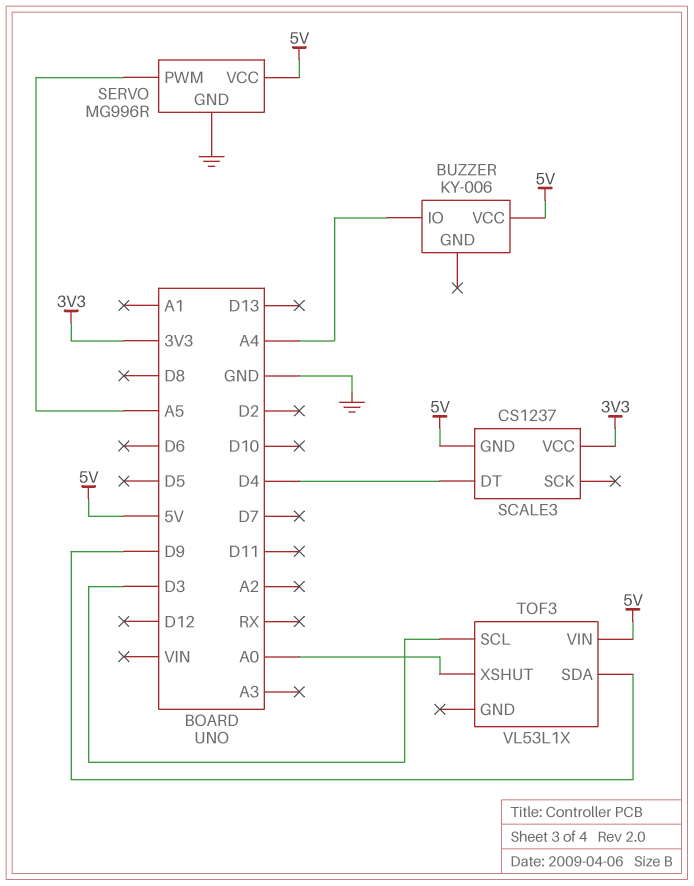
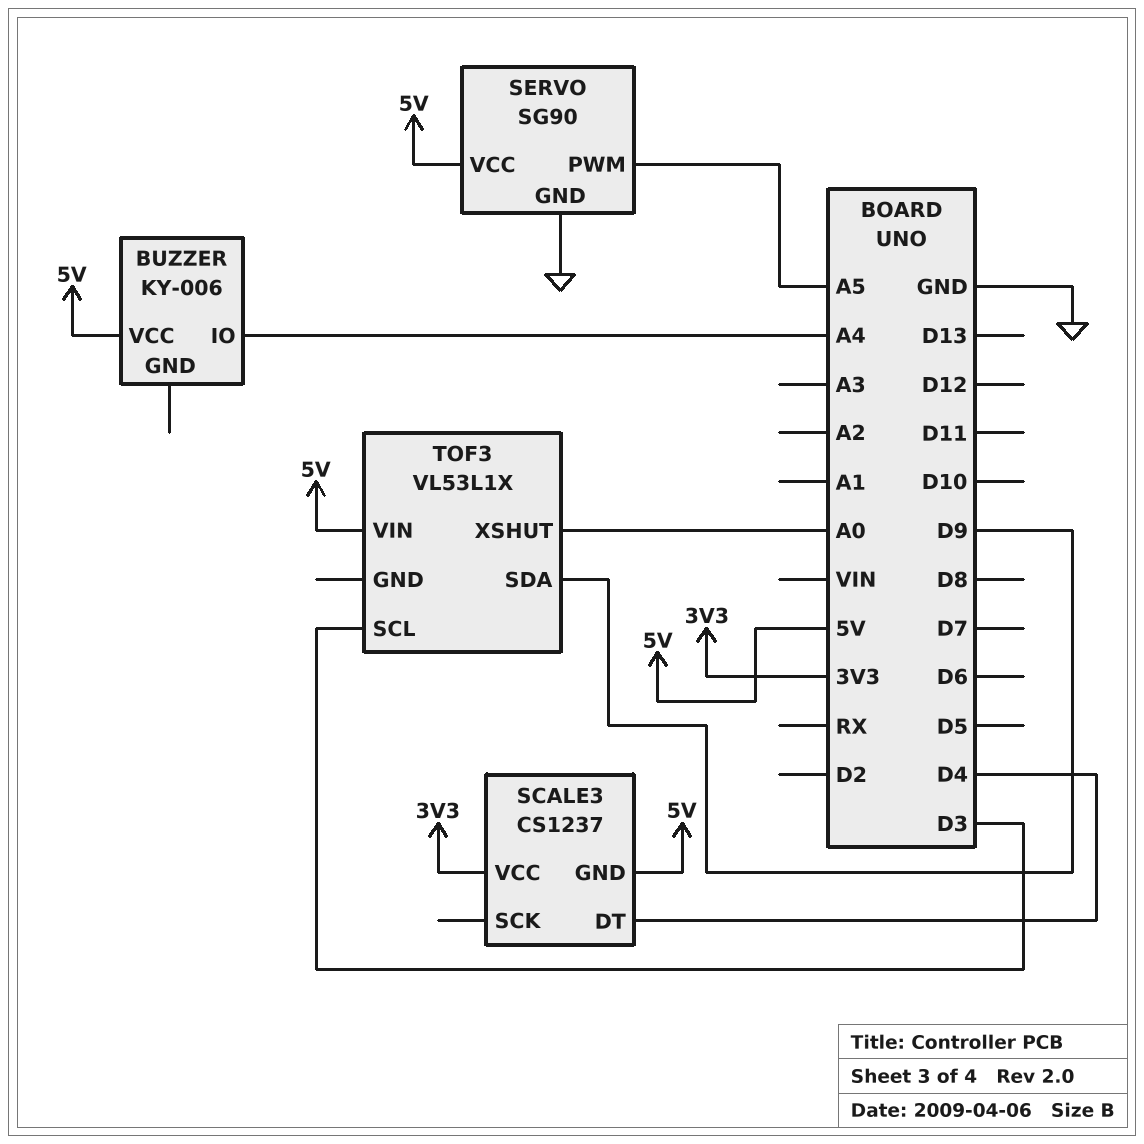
SERVO: MG996R -> SG90

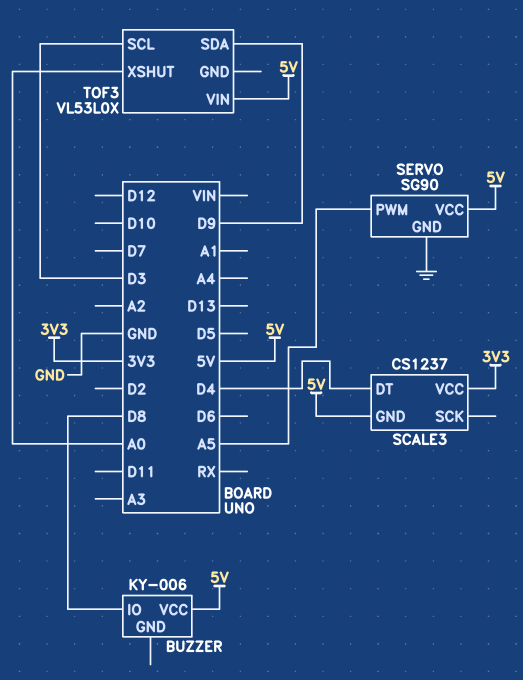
BUZZER pin IO: A4 -> D8
TOF3: VL53L1X -> VL53L0X

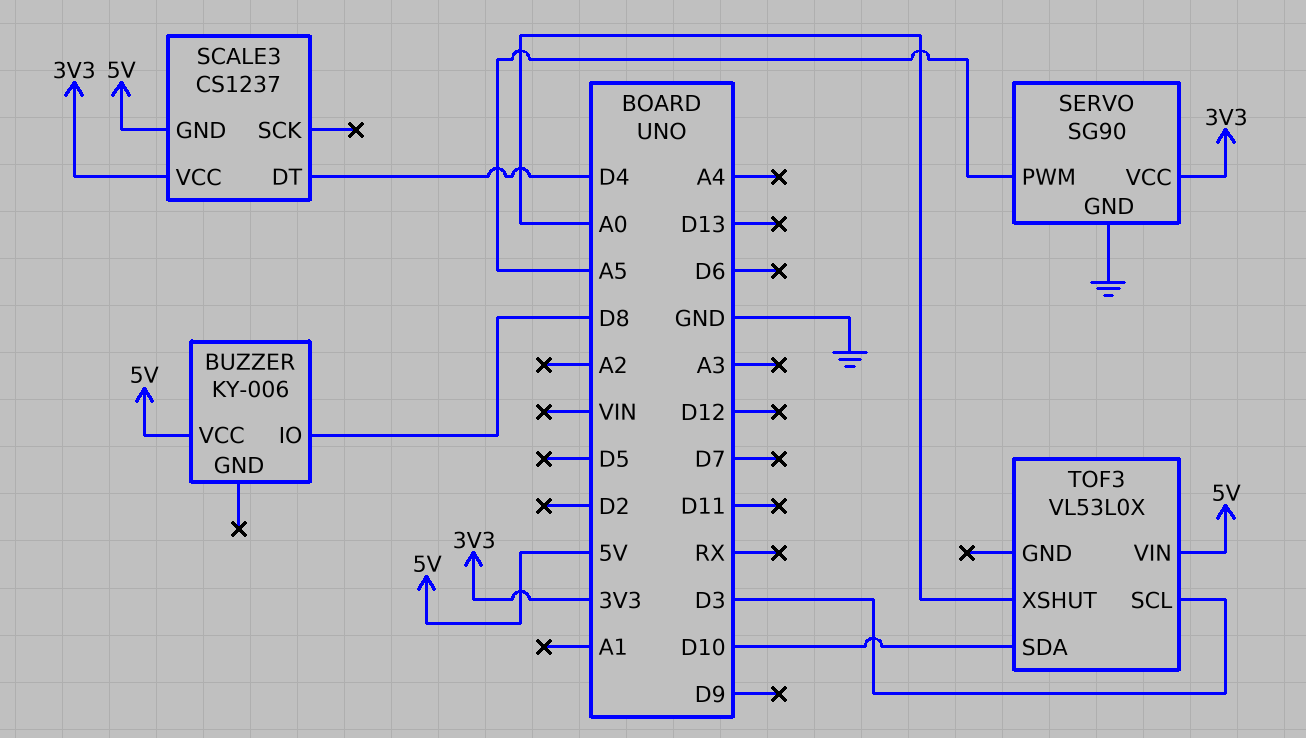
SERVO pin VCC: 5V -> 3V3
TOF3 pin SDA: D9 -> D10

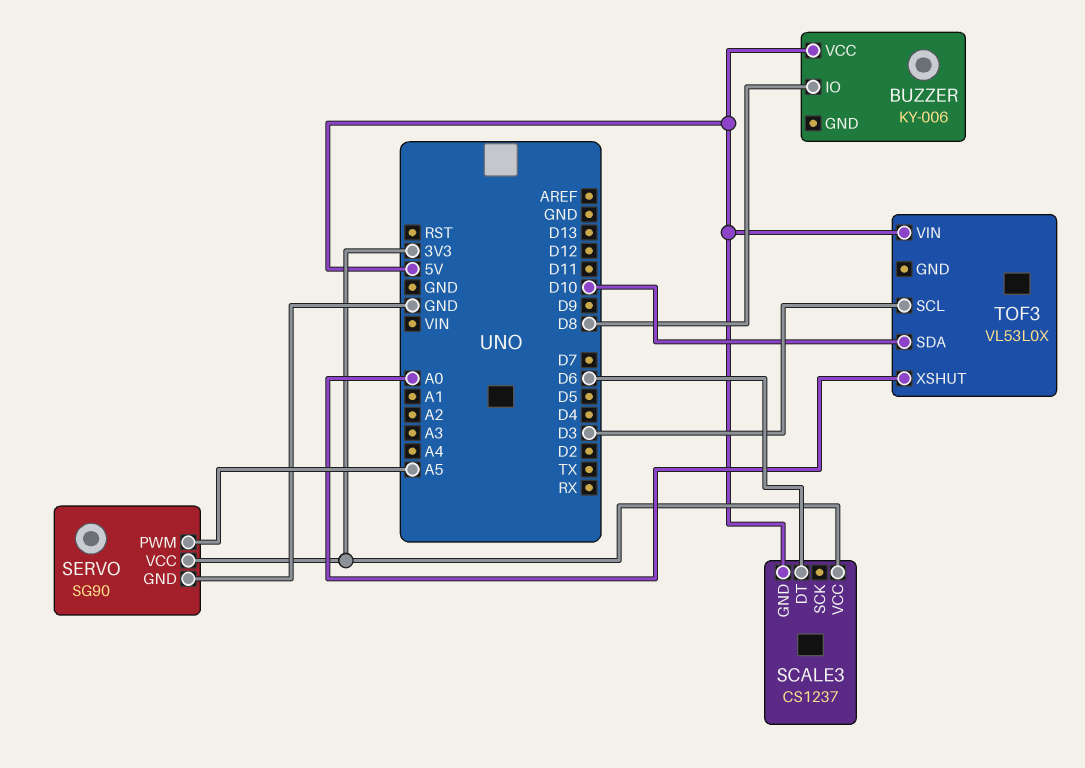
SCALE3 pin DT: D4 -> D6

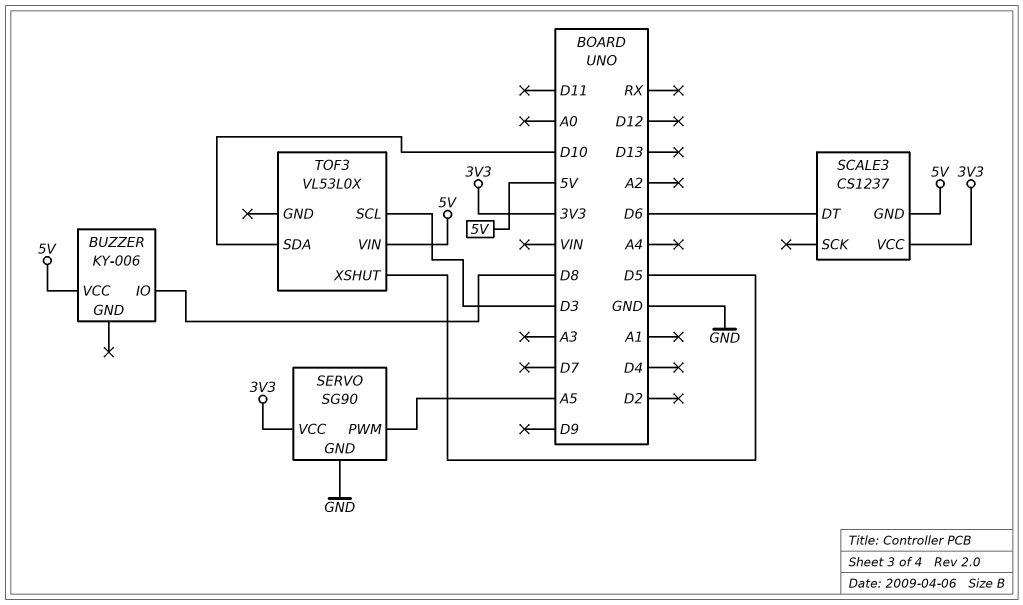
TOF3 pin XSHUT: A0 -> D5

